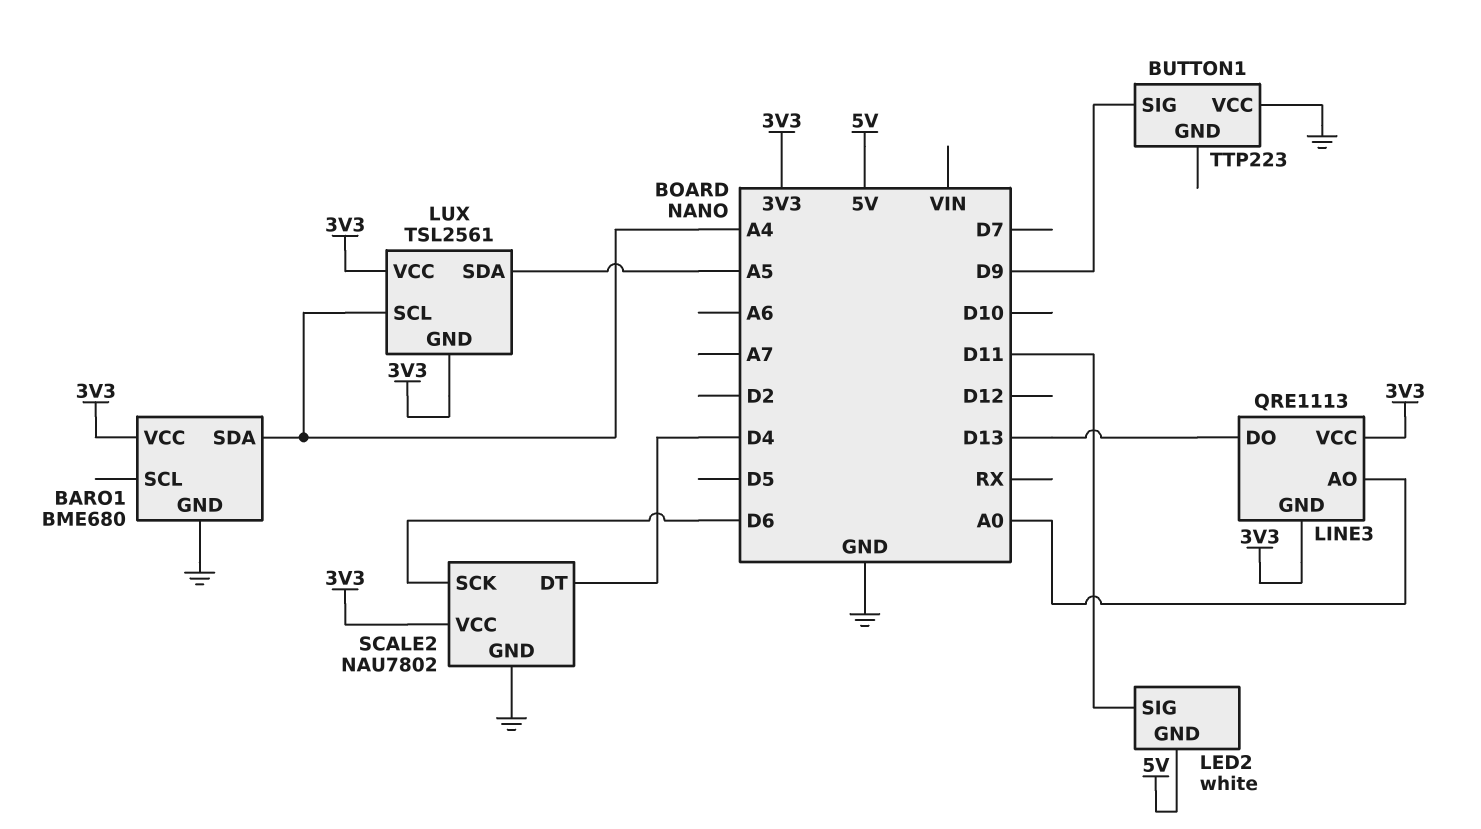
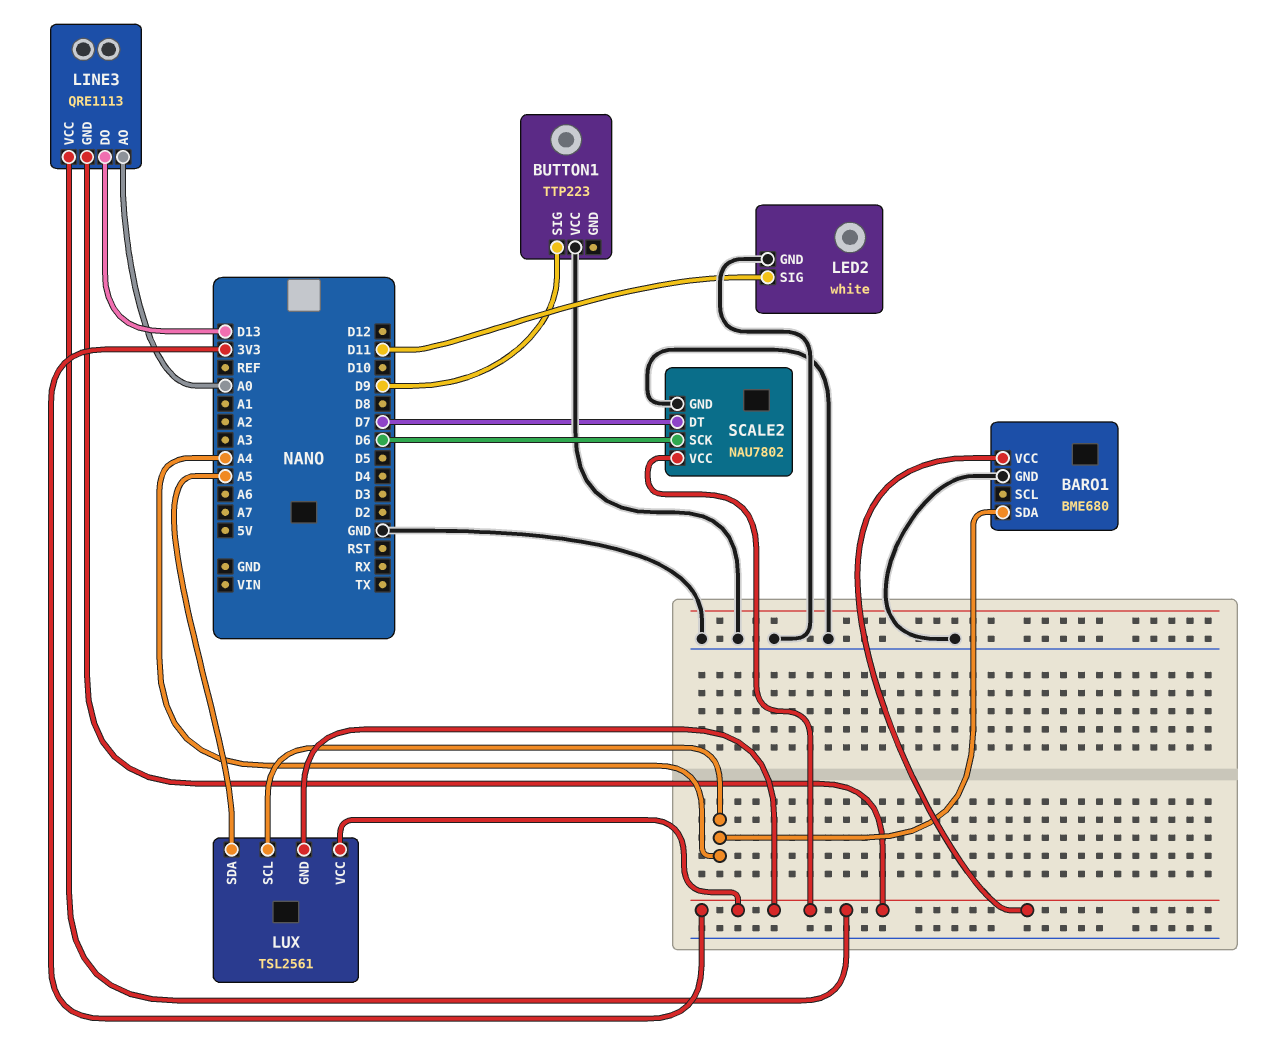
LED2 pin GND: 5V -> GND
SCALE2 pin DT: D4 -> D7

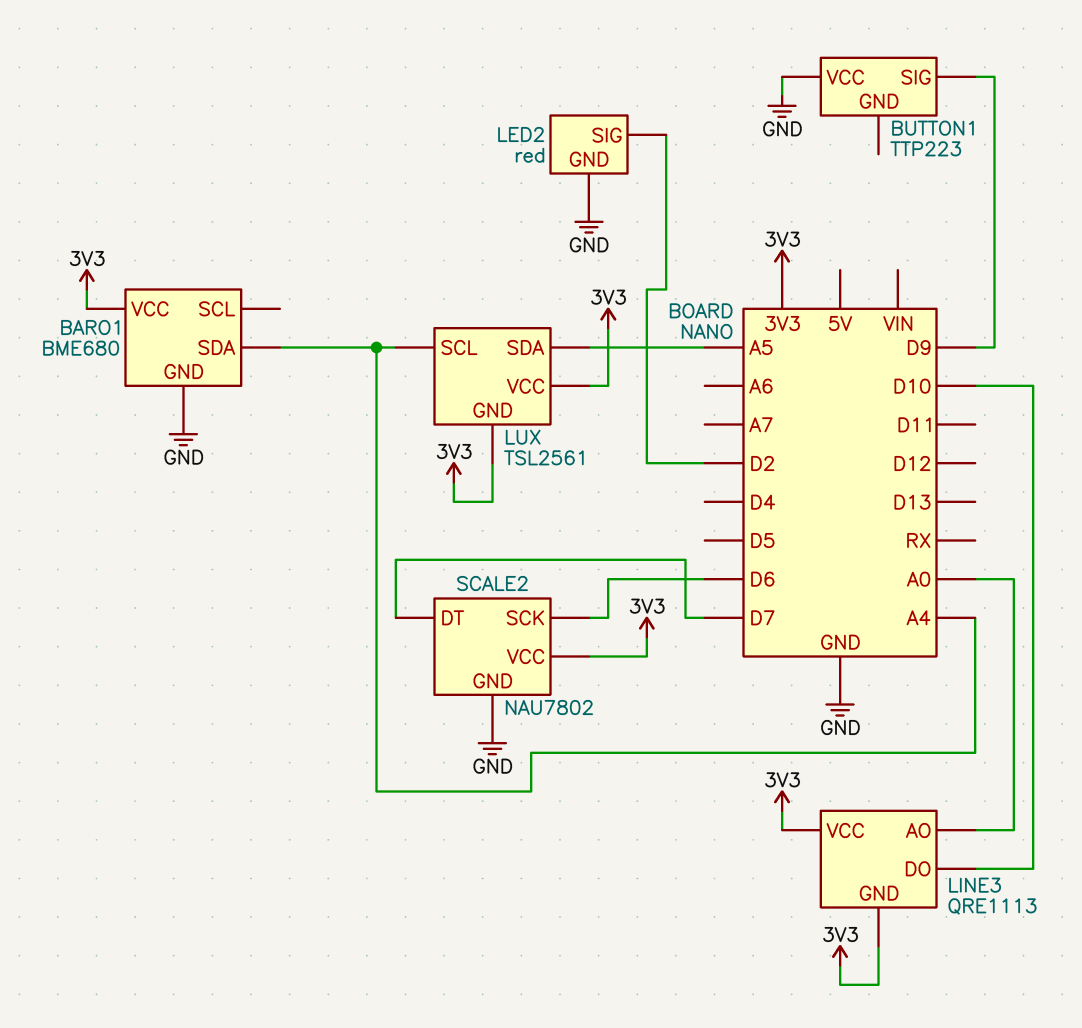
LED2: white -> red
LED2 pin SIG: D11 -> D2
LINE3 pin DO: D13 -> D10

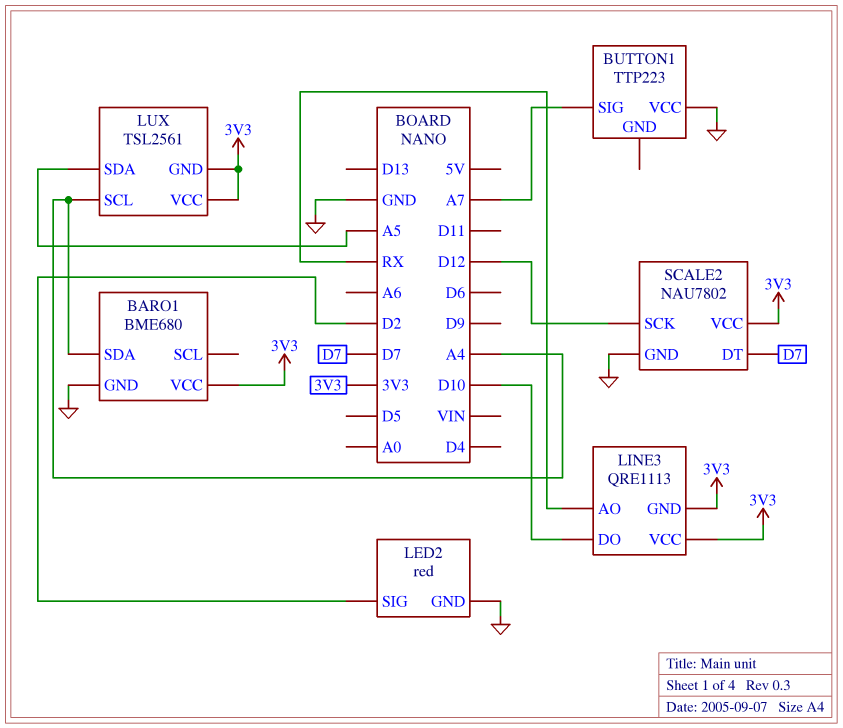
BUTTON1 pin SIG: D9 -> A7
LINE3 pin AO: A0 -> RX
SCALE2 pin SCK: D6 -> D12

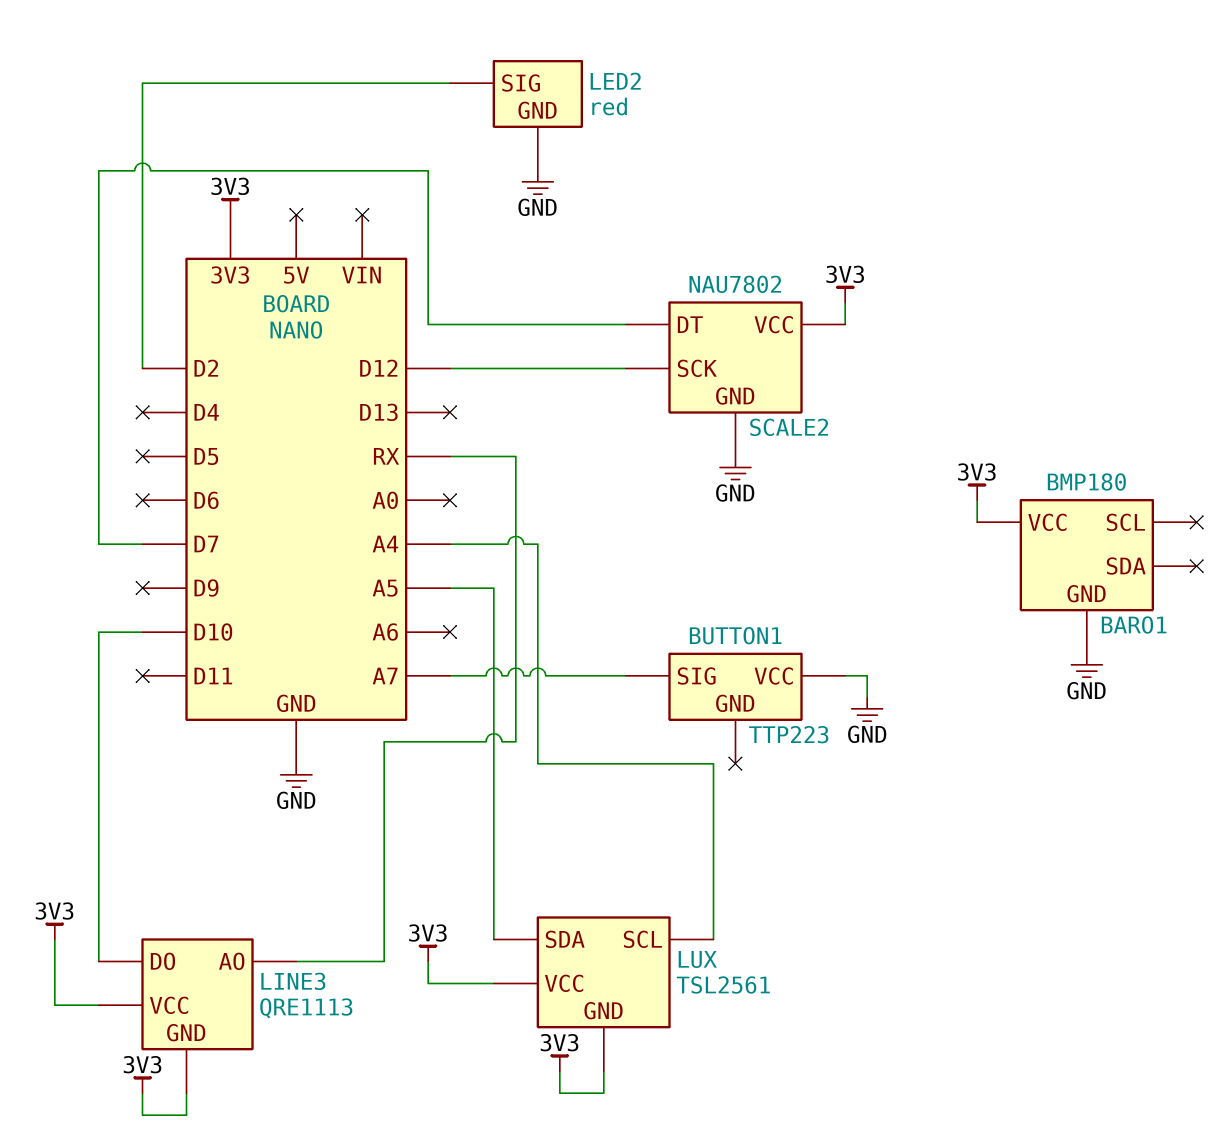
BARO1: BME680 -> BMP180
BARO1 pin SDA: A4 -> none

